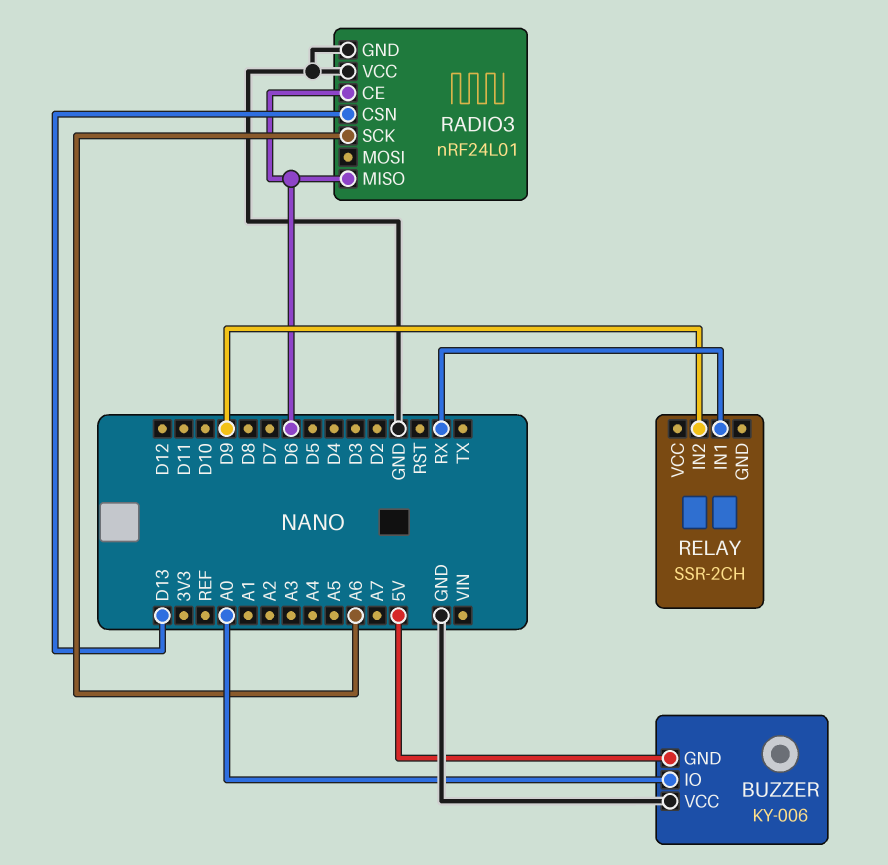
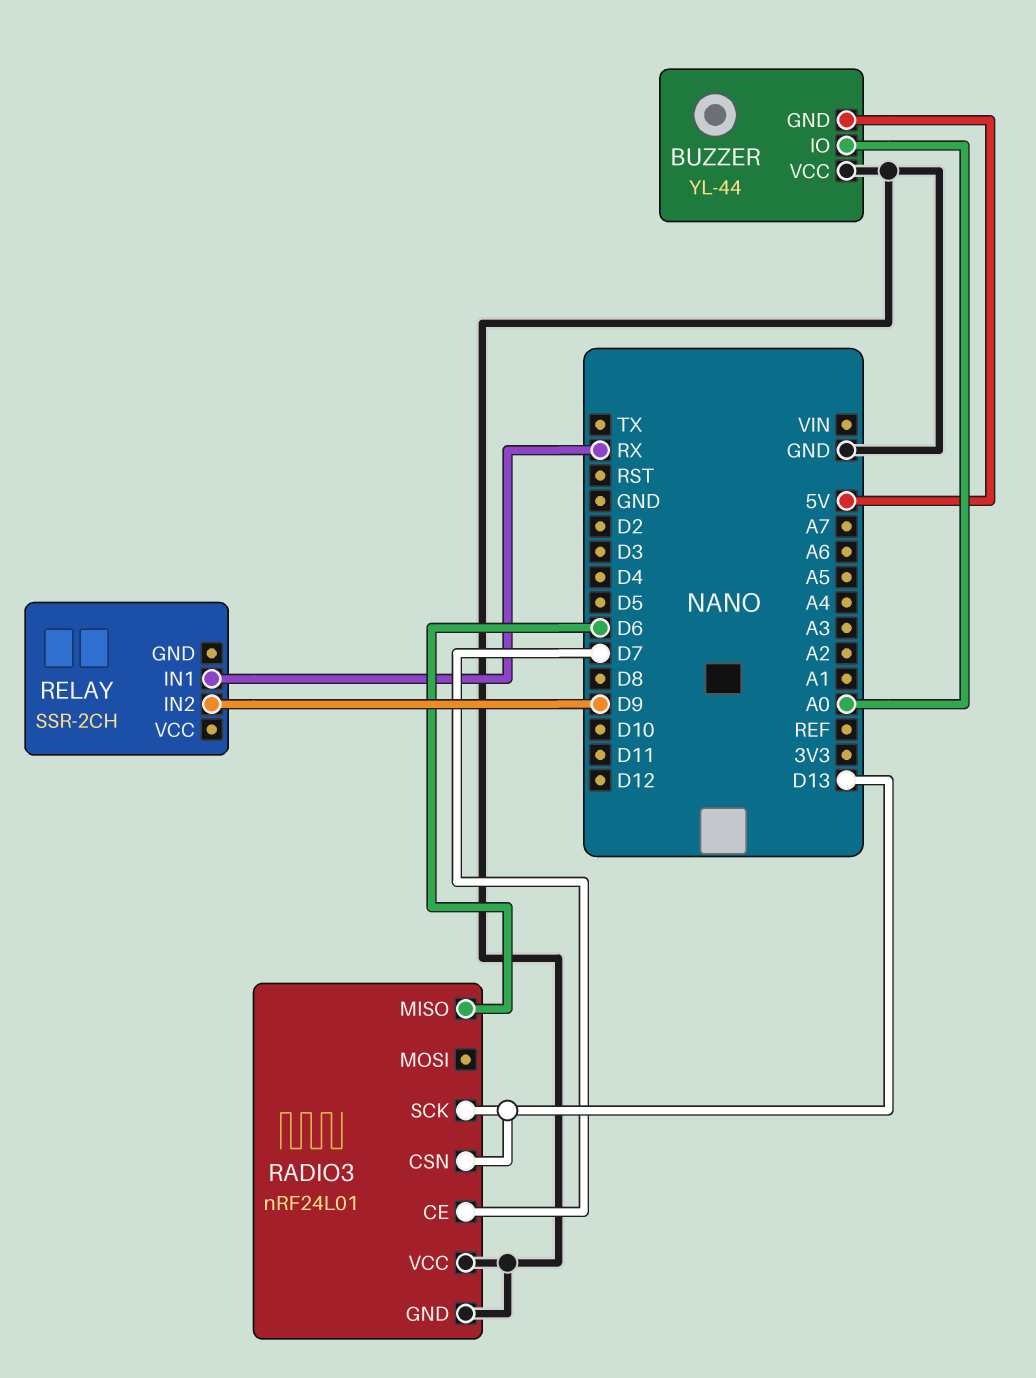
BUZZER: KY-006 -> YL-44
RADIO3 pin CE: D6 -> D7
RADIO3 pin SCK: A6 -> D13

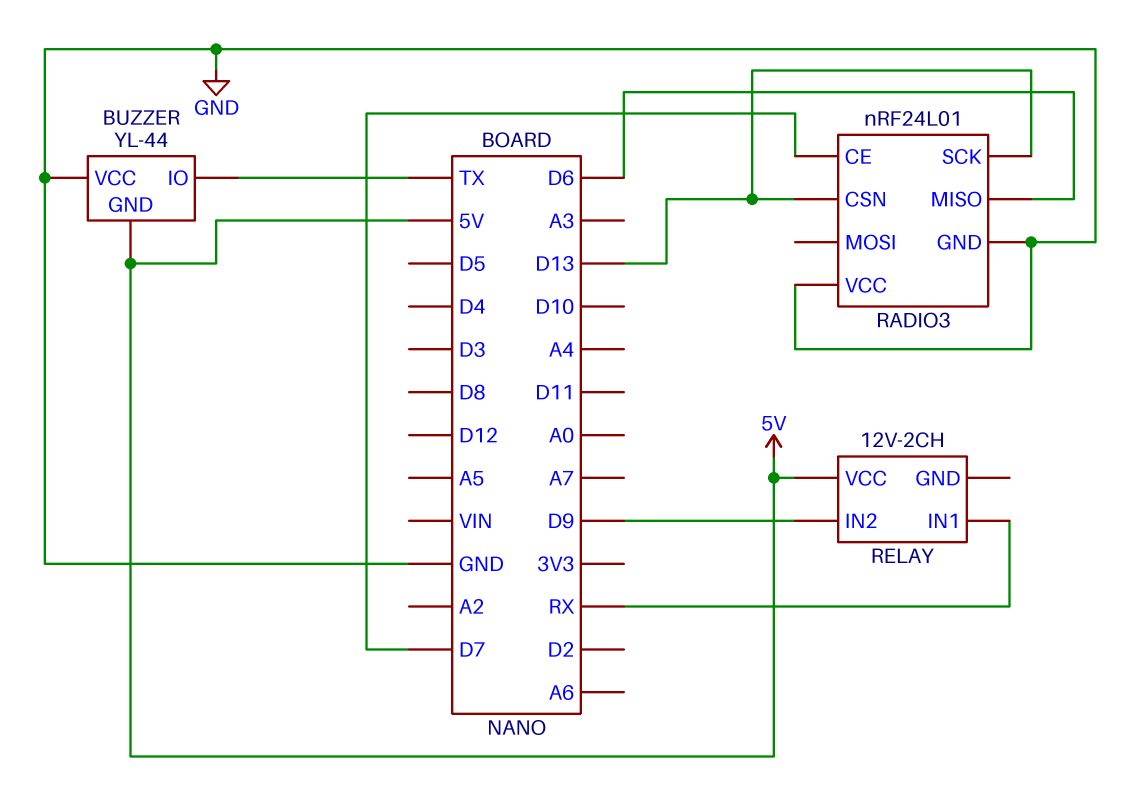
BUZZER pin IO: A0 -> TX
RELAY: SSR-2CH -> 12V-2CH
RELAY pin VCC: none -> 5V

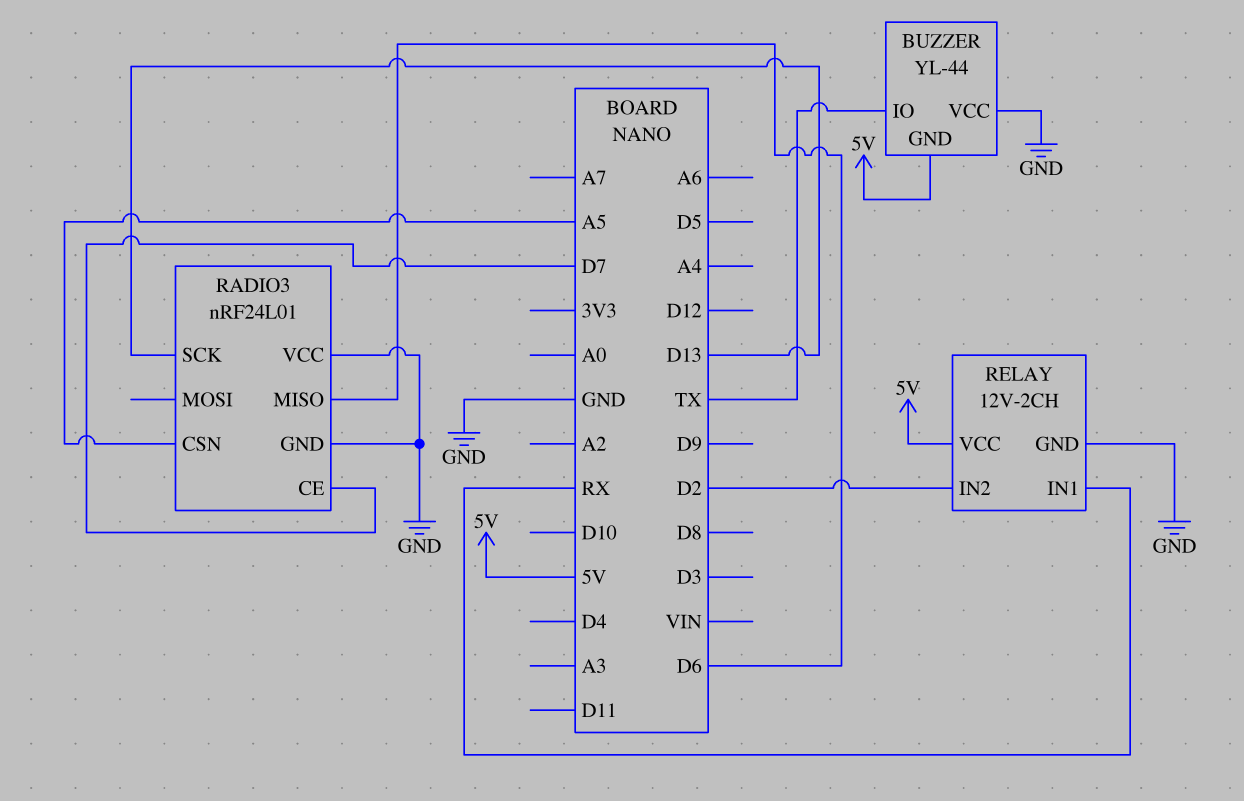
RADIO3 pin CSN: D13 -> A5
RELAY pin GND: none -> GND
RELAY pin IN2: D9 -> D2

